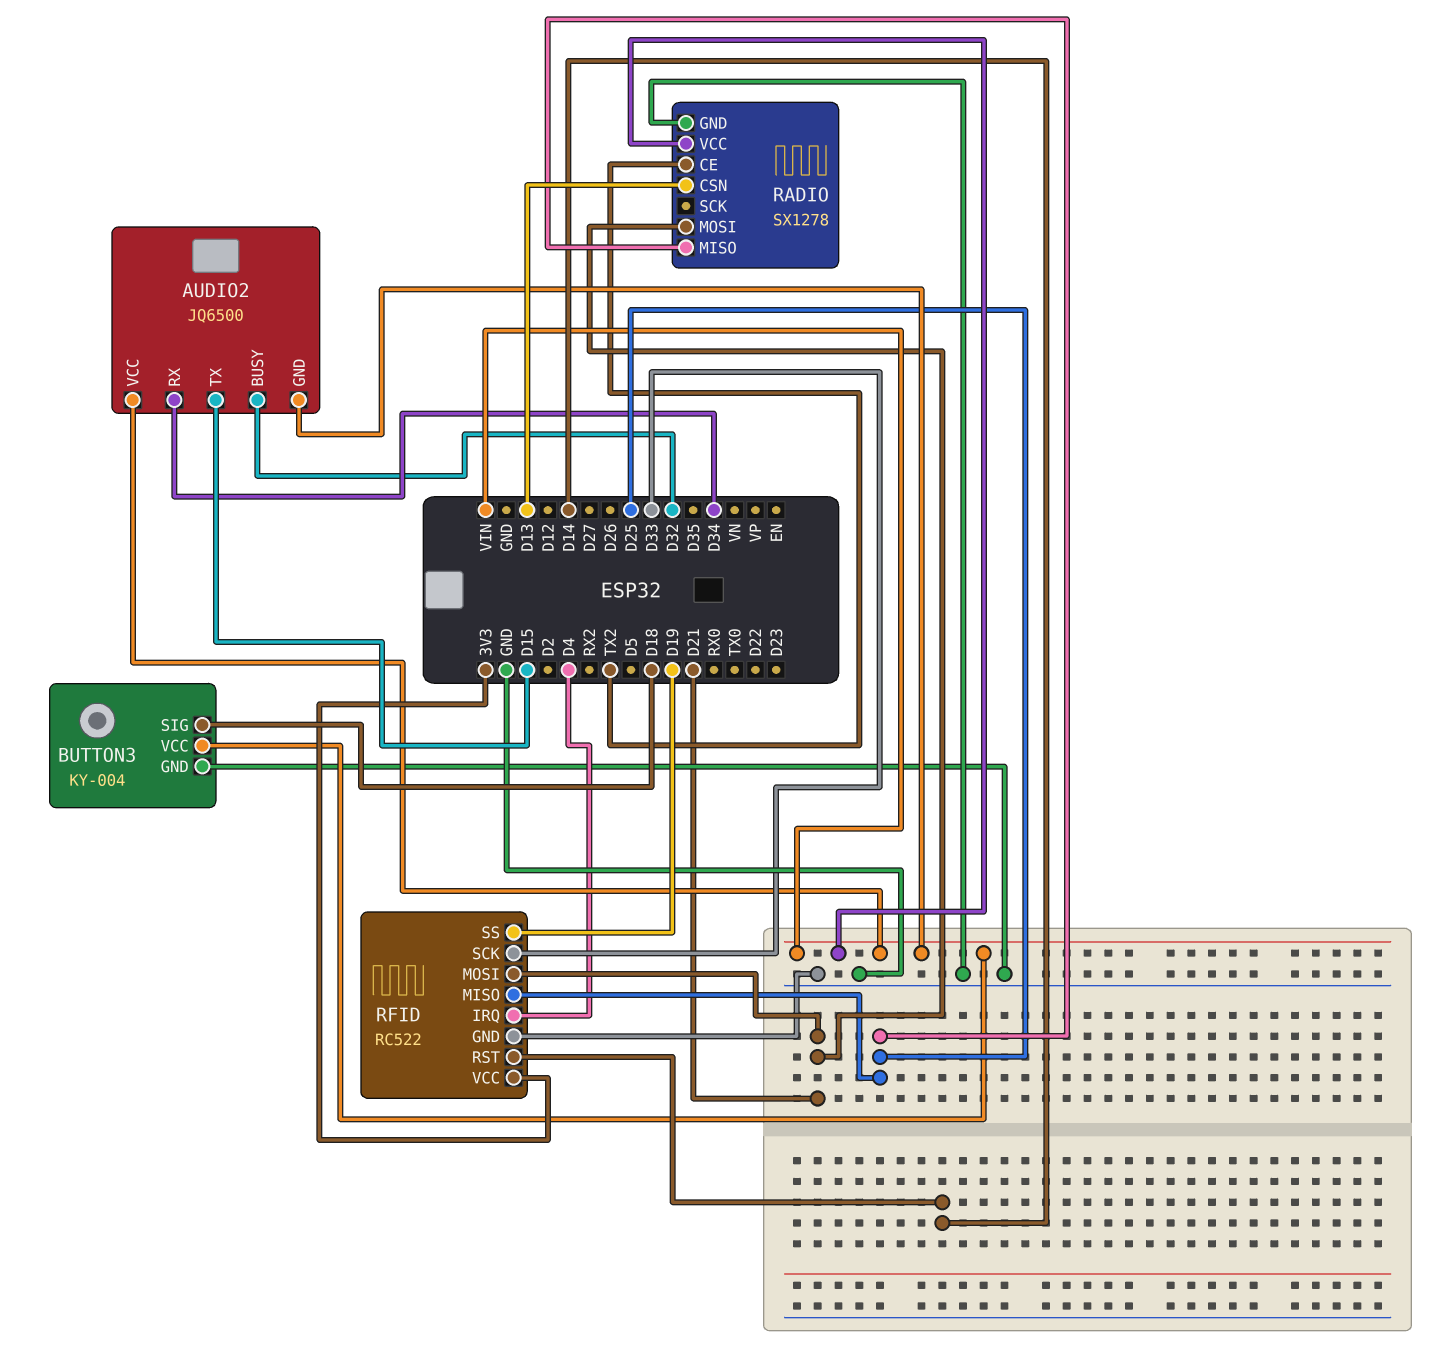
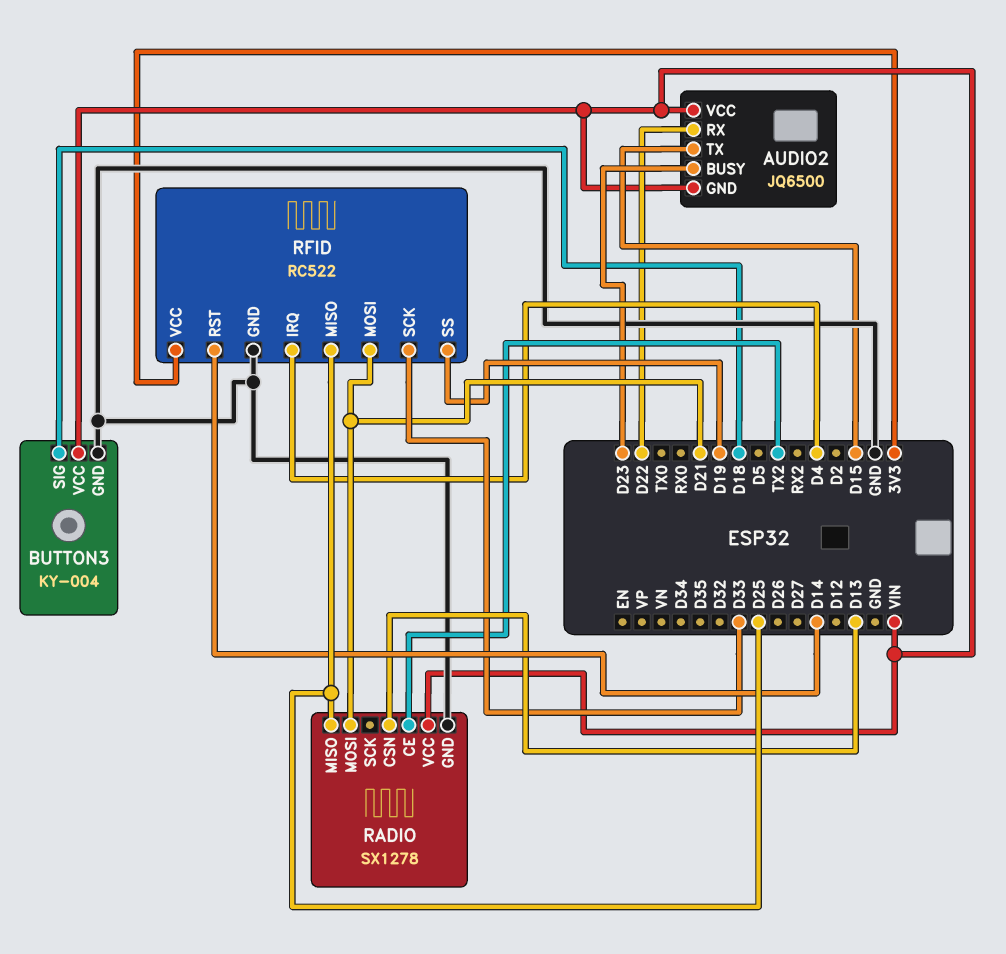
AUDIO2 pin BUSY: D32 -> D23
AUDIO2 pin RX: D34 -> D22

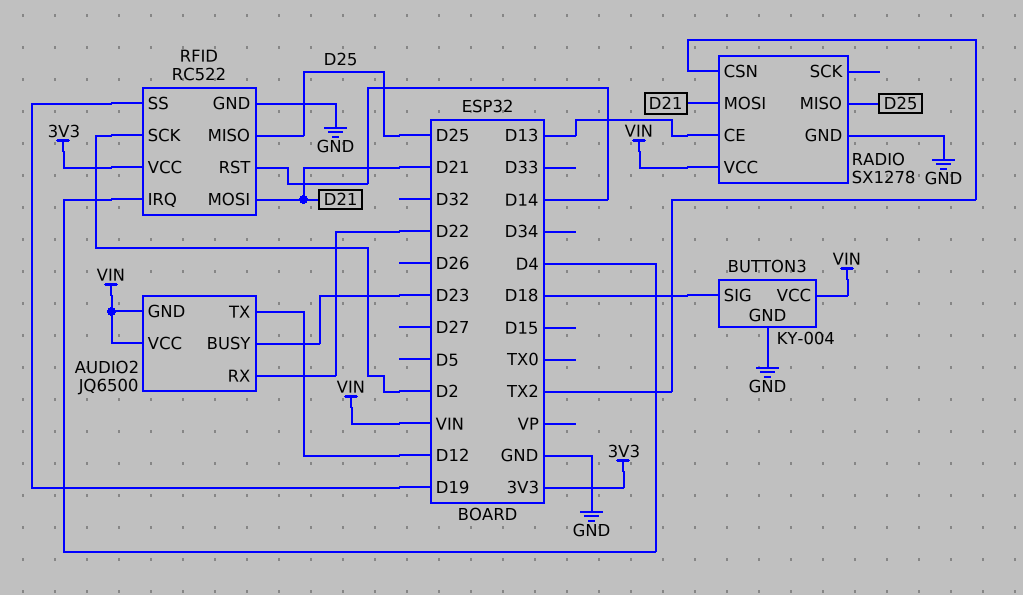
AUDIO2 pin TX: D15 -> D12
RADIO pin CE: TX2 -> D13
RADIO pin CSN: D13 -> TX2
RFID pin SCK: D33 -> D2

